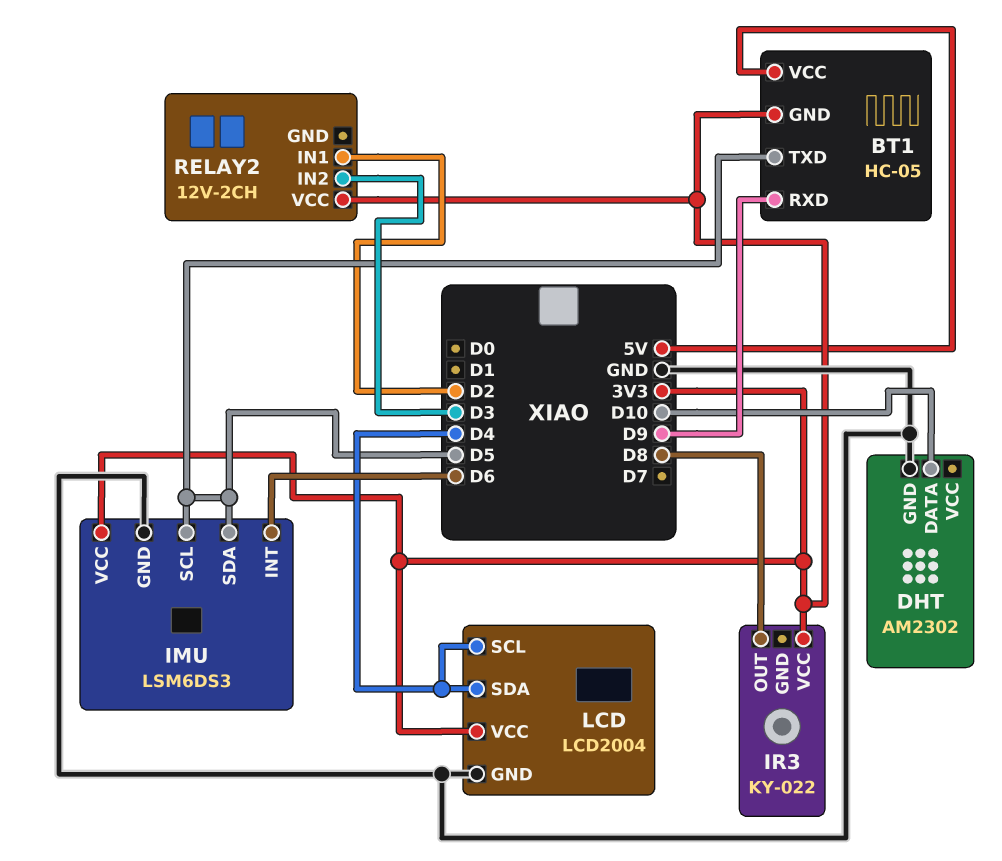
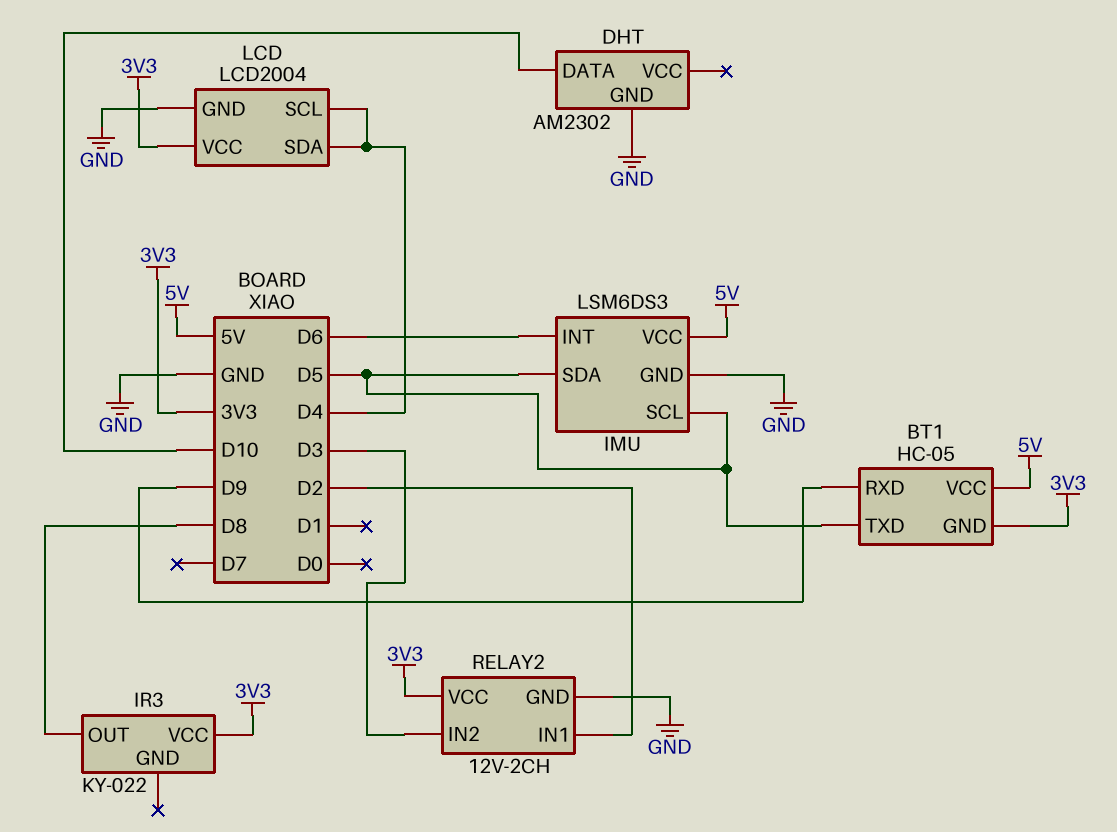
IMU pin VCC: 3V3 -> 5V
RELAY2 pin GND: none -> GND

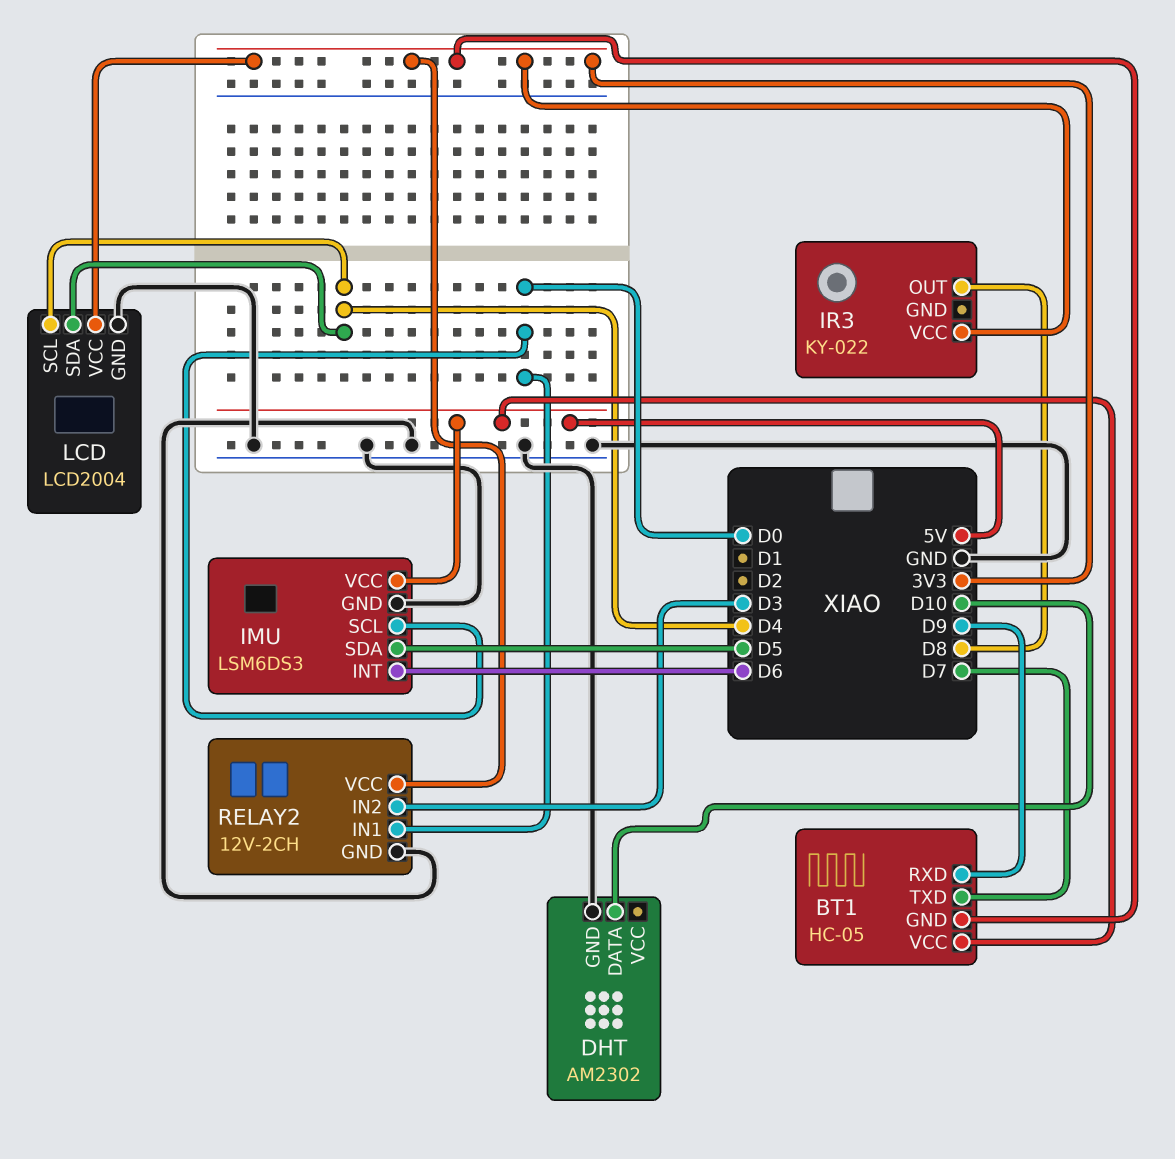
BT1 pin TXD: D5 -> D7
IMU pin SCL: D5 -> D0
RELAY2 pin IN1: D2 -> D0

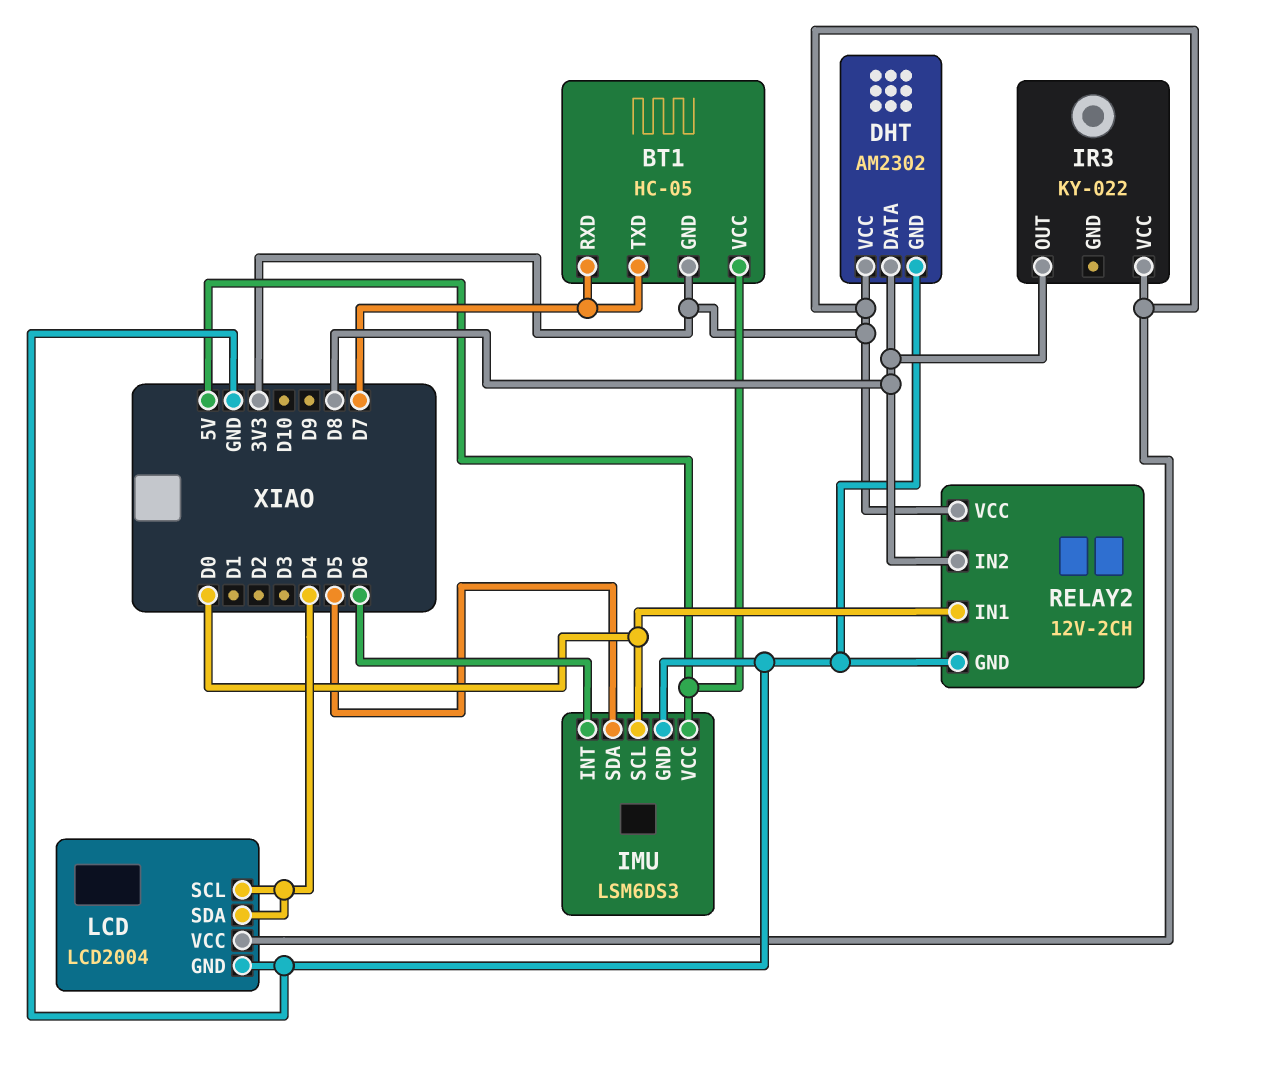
BT1 pin RXD: D9 -> D7
DHT pin DATA: D10 -> D8
DHT pin VCC: none -> 3V3
RELAY2 pin IN2: D3 -> D8

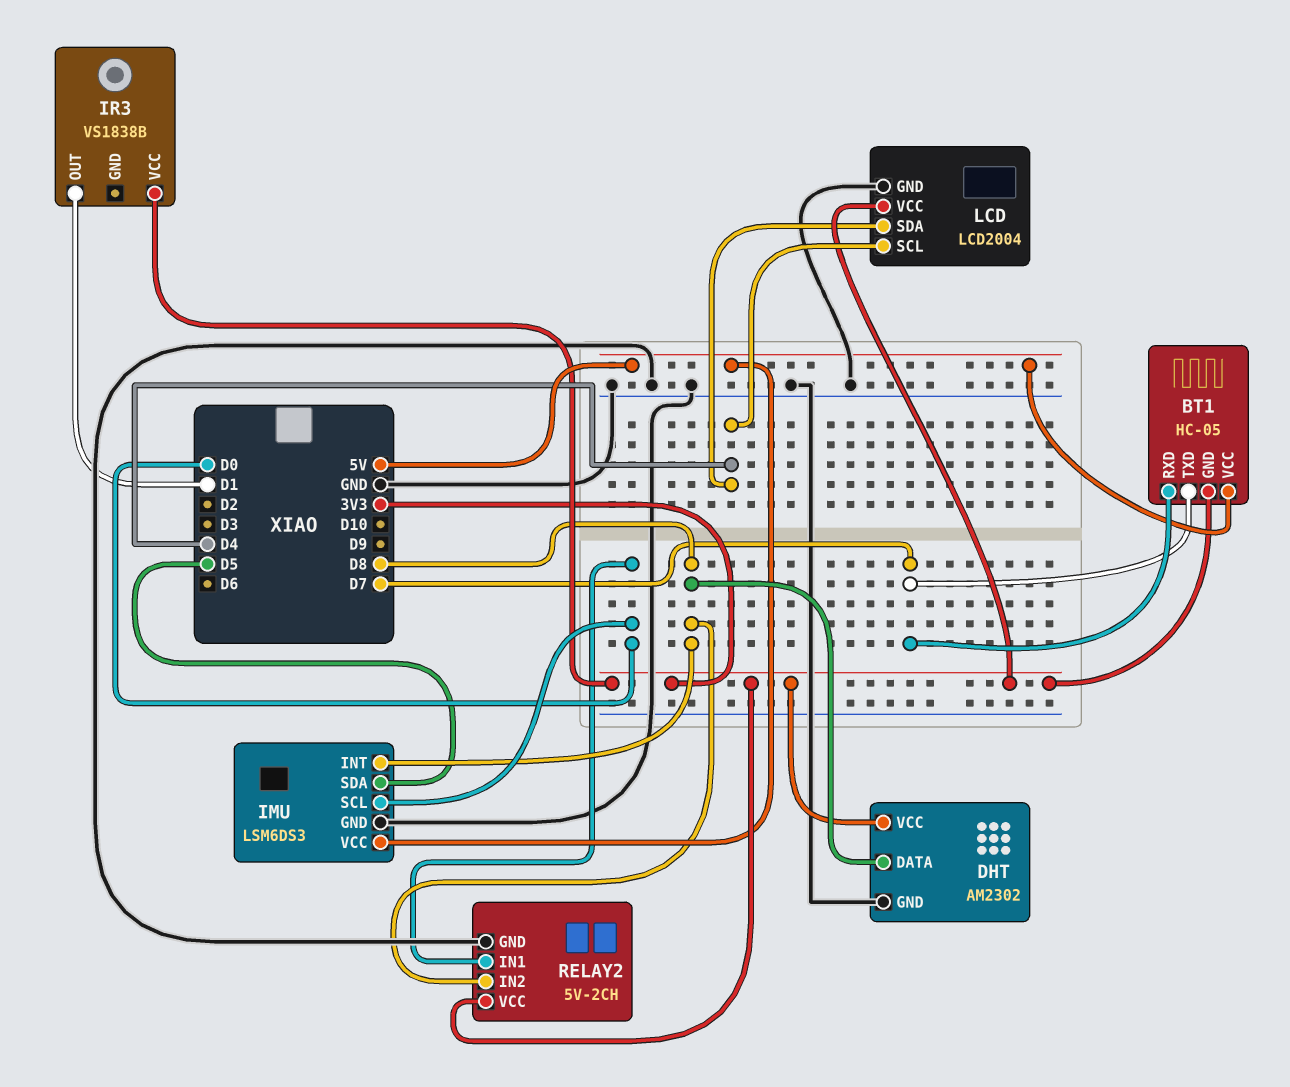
IMU pin INT: D6 -> D8
IR3: KY-022 -> VS1838B
IR3 pin OUT: D8 -> D1
RELAY2: 12V-2CH -> 5V-2CH

